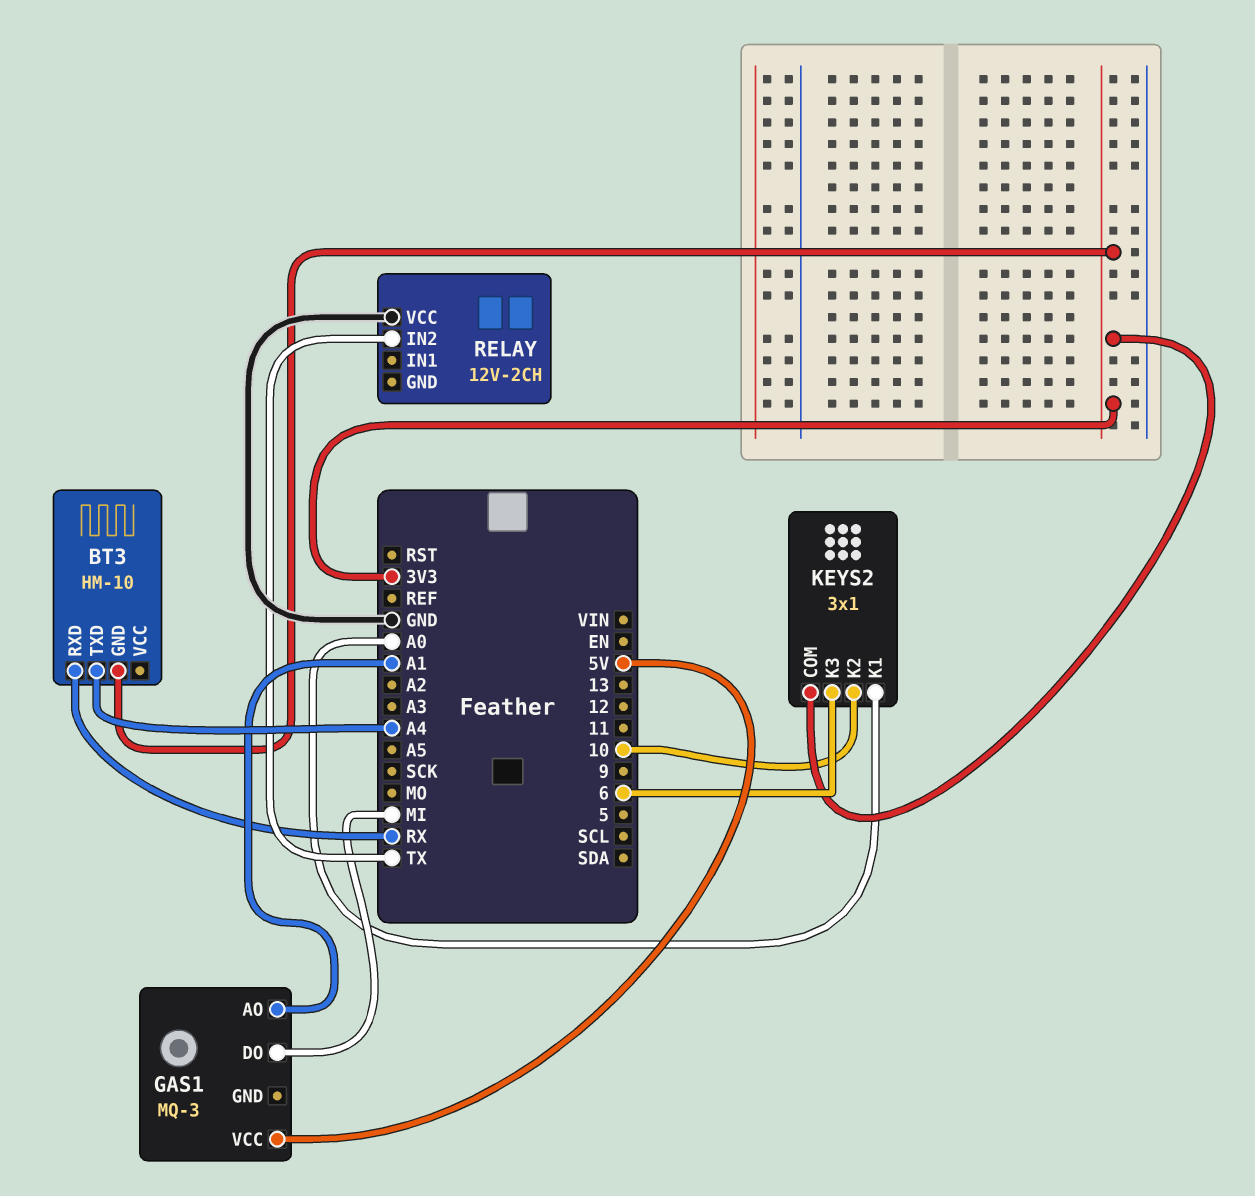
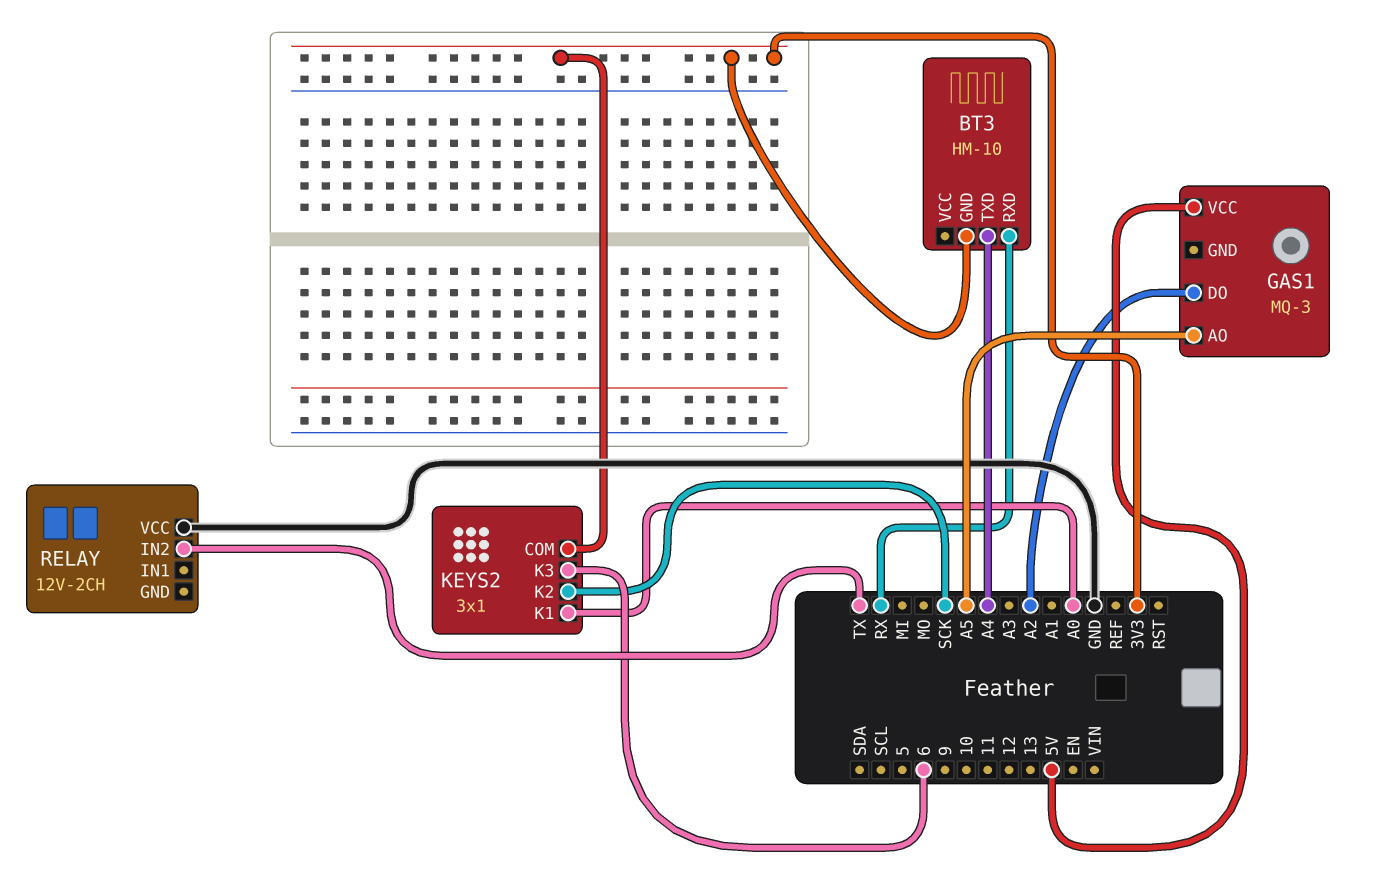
GAS1 pin AO: A1 -> A5
GAS1 pin DO: MI -> A2
KEYS2 pin K2: 10 -> SCK

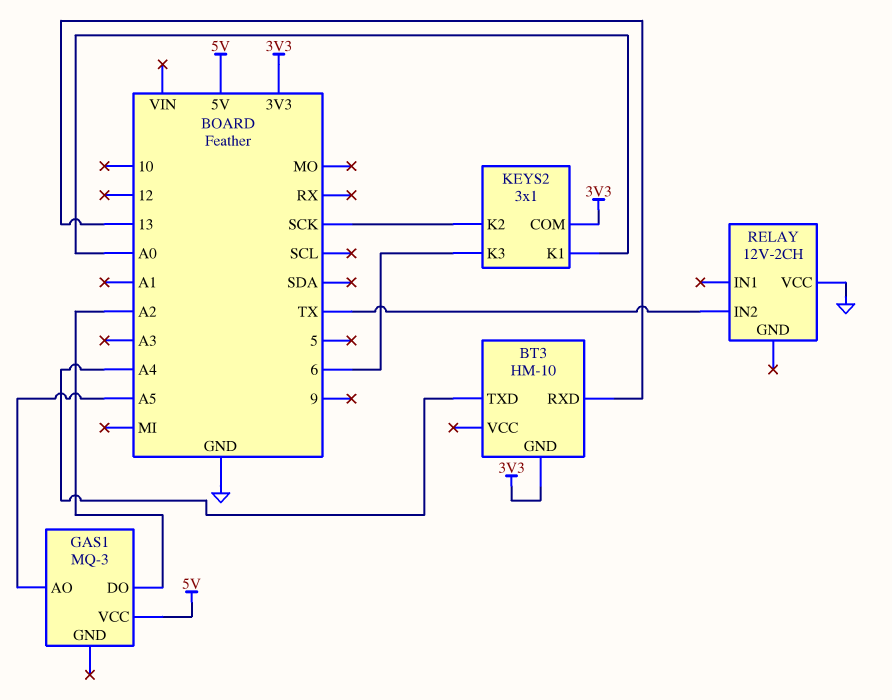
BT3 pin RXD: RX -> 13

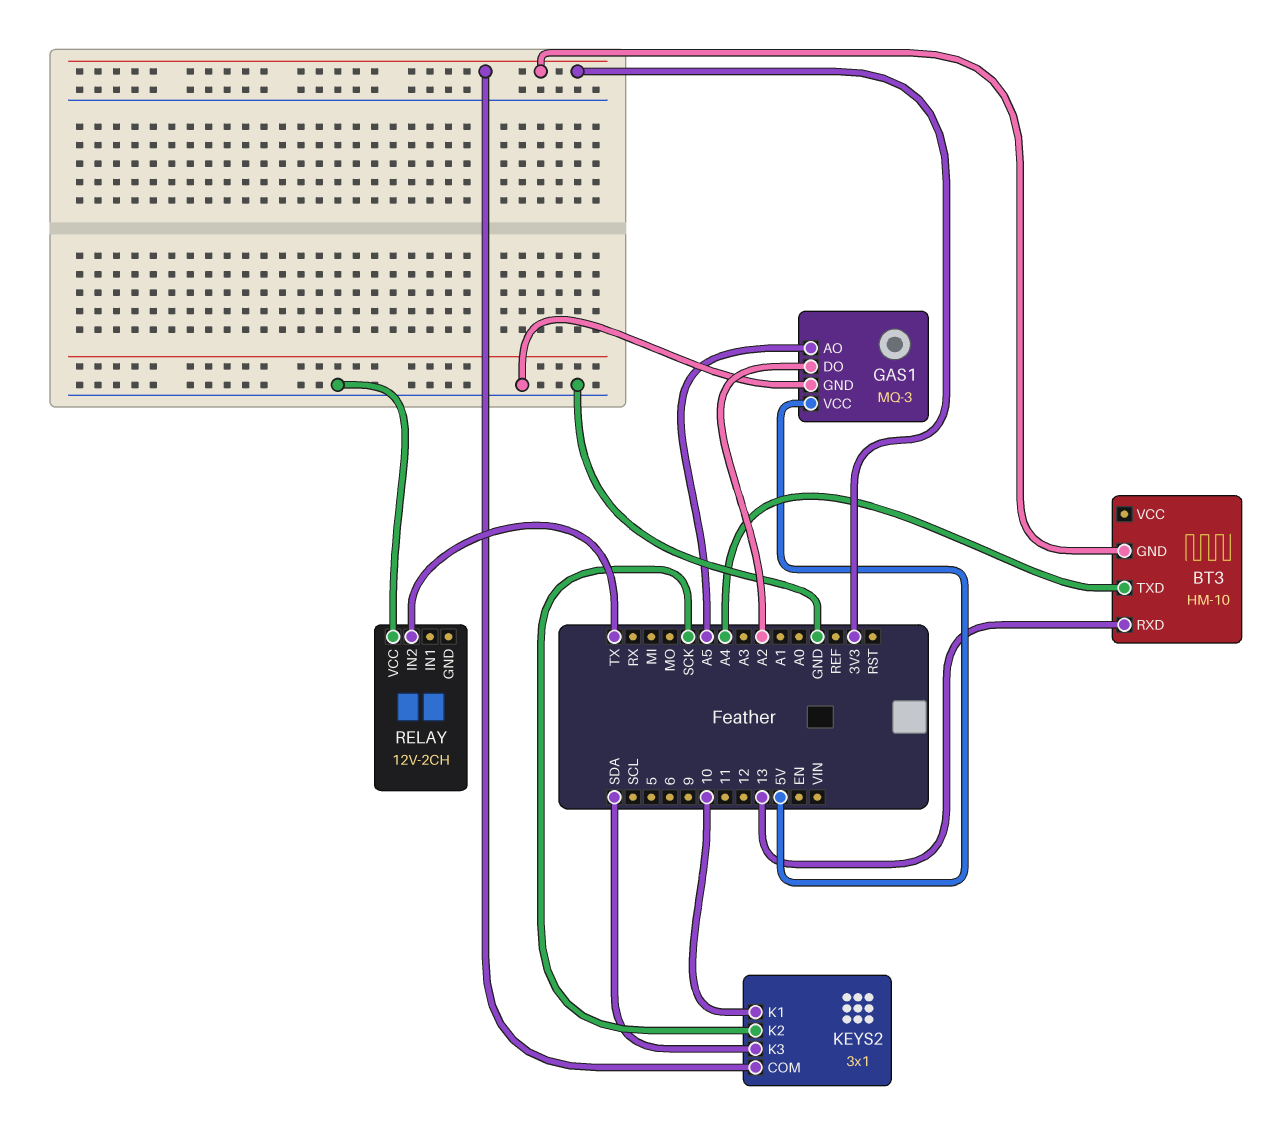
GAS1 pin GND: none -> GND
KEYS2 pin K1: A0 -> 10
KEYS2 pin K3: 6 -> SDA

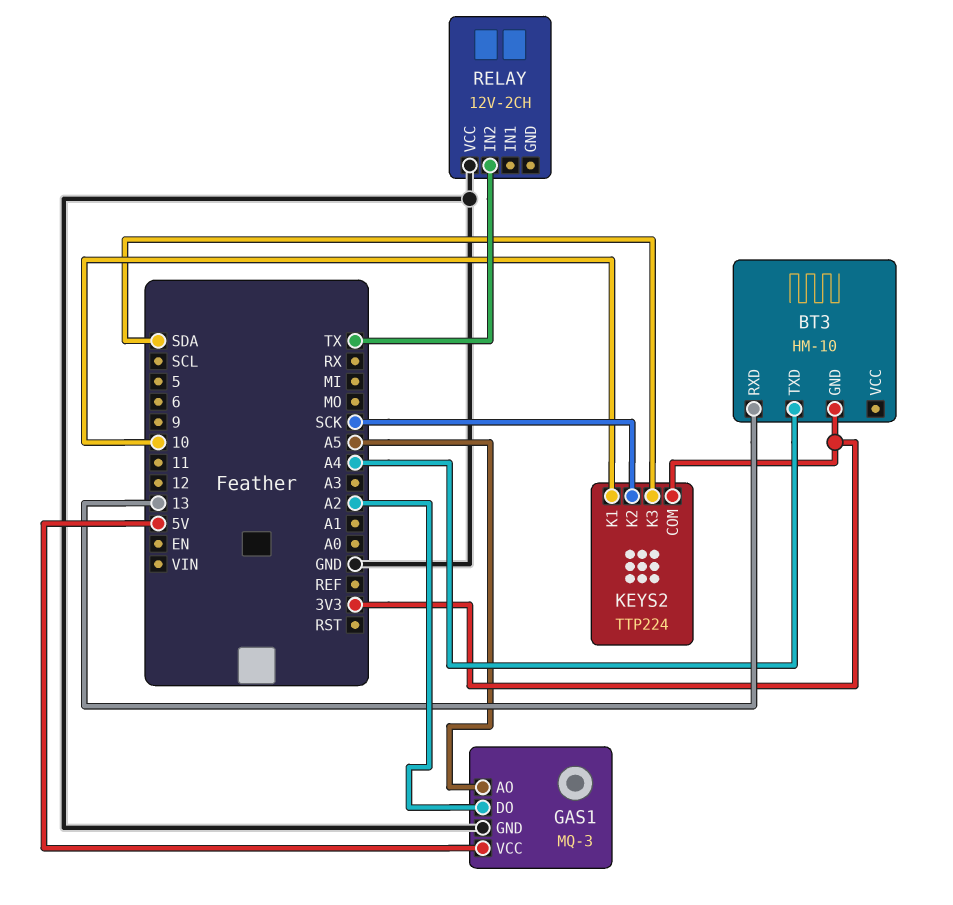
KEYS2: 3x1 -> TTP224

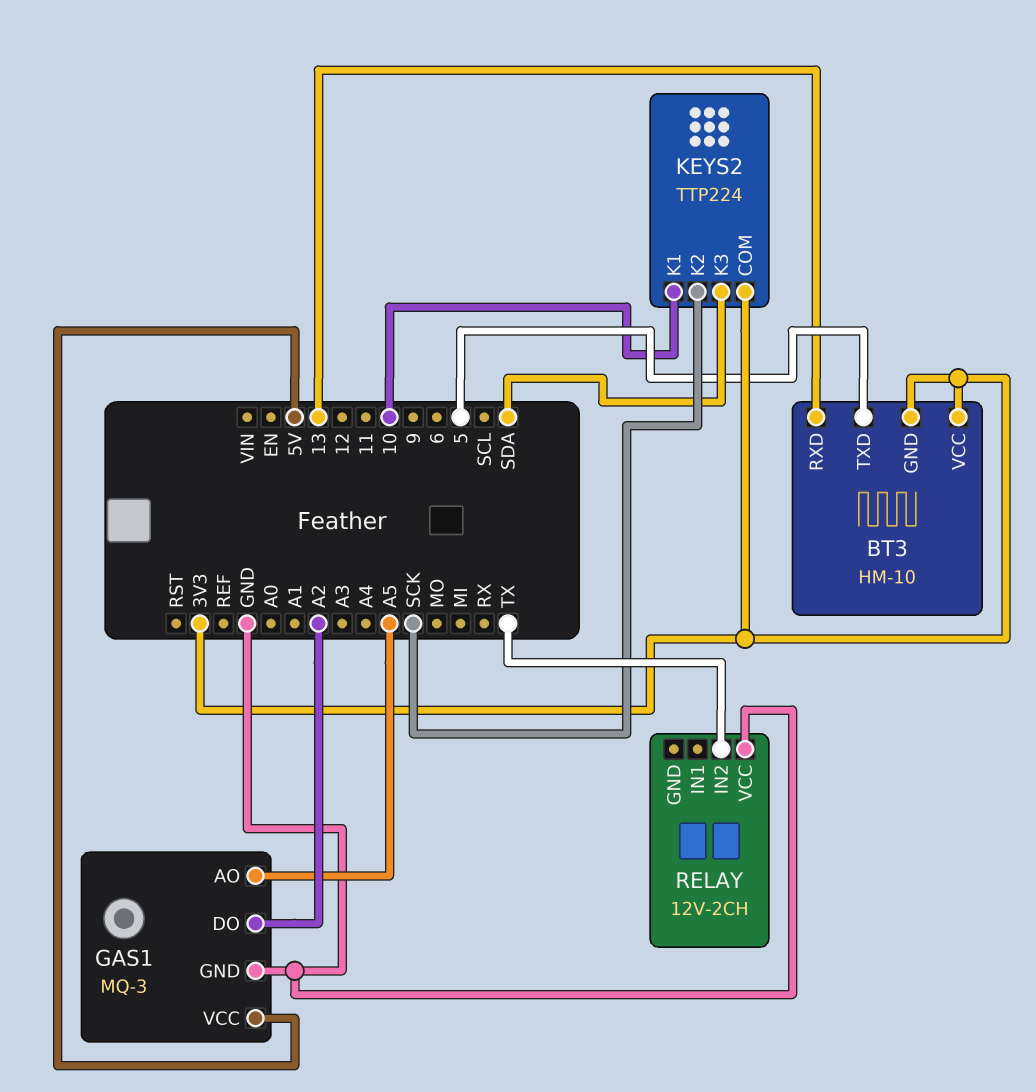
BT3 pin TXD: A4 -> 5
BT3 pin VCC: none -> 3V3

